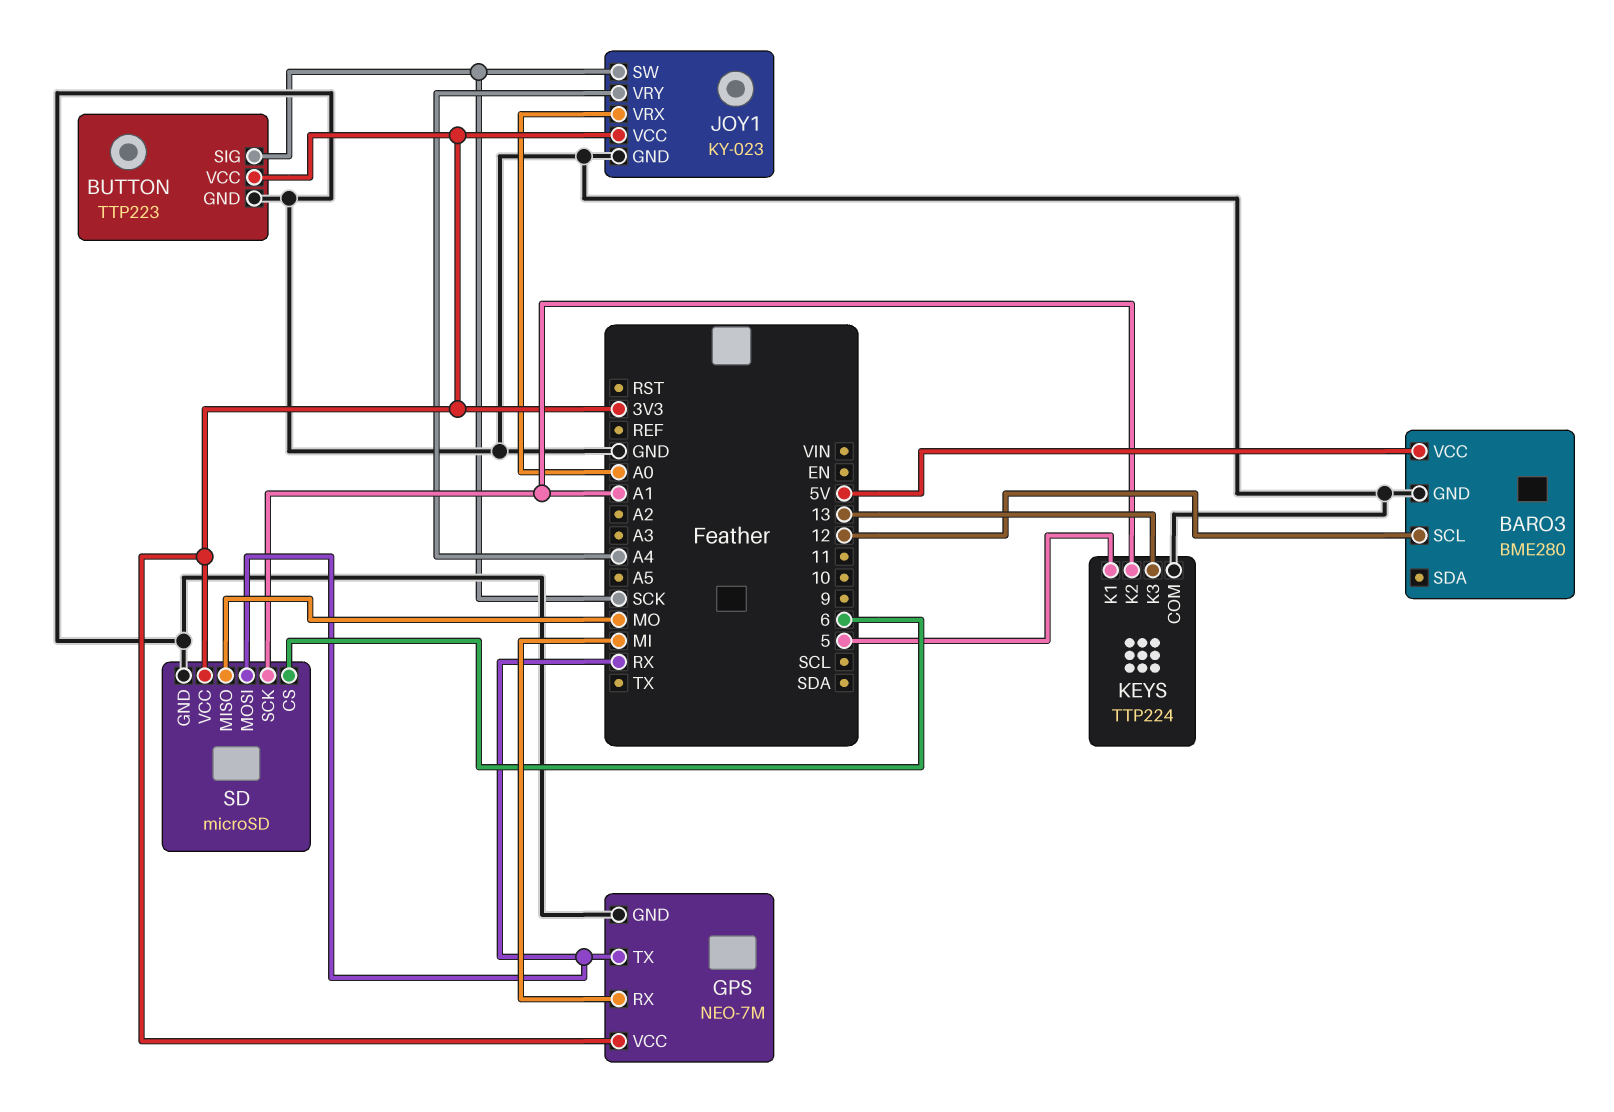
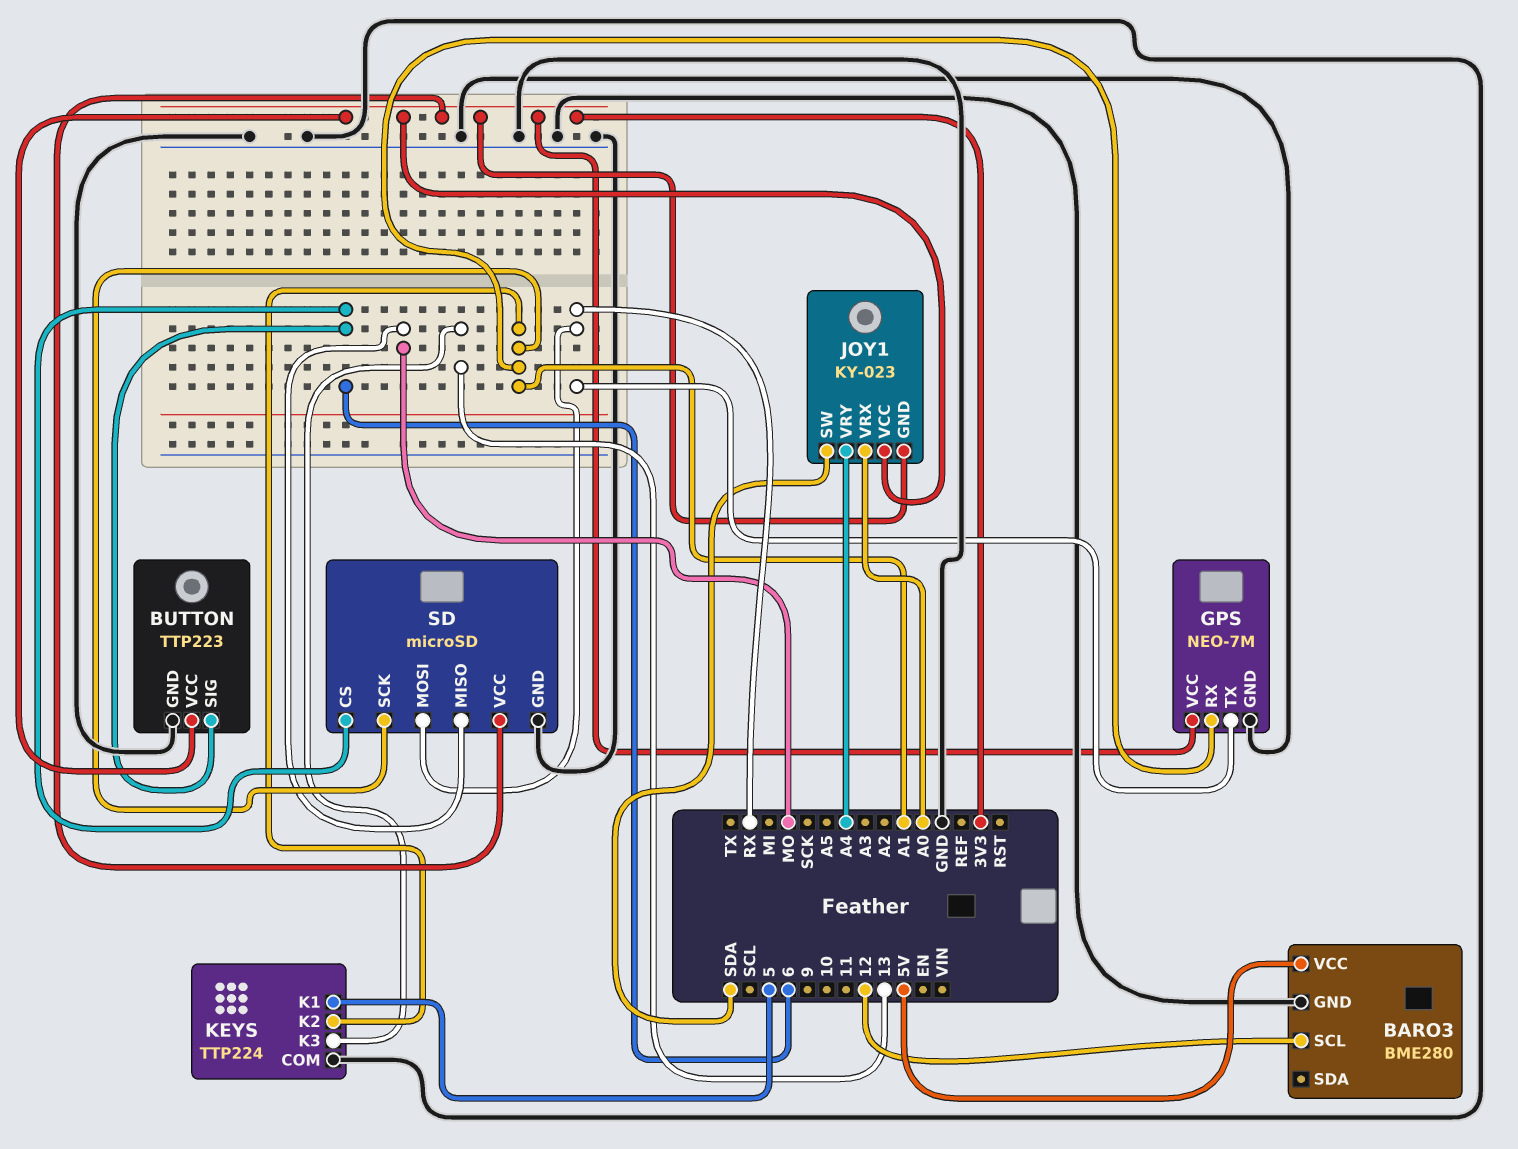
BUTTON pin SIG: SCK -> 6
GPS pin RX: MI -> A1
JOY1 pin GND: GND -> 3V3
JOY1 pin SW: SCK -> SDA

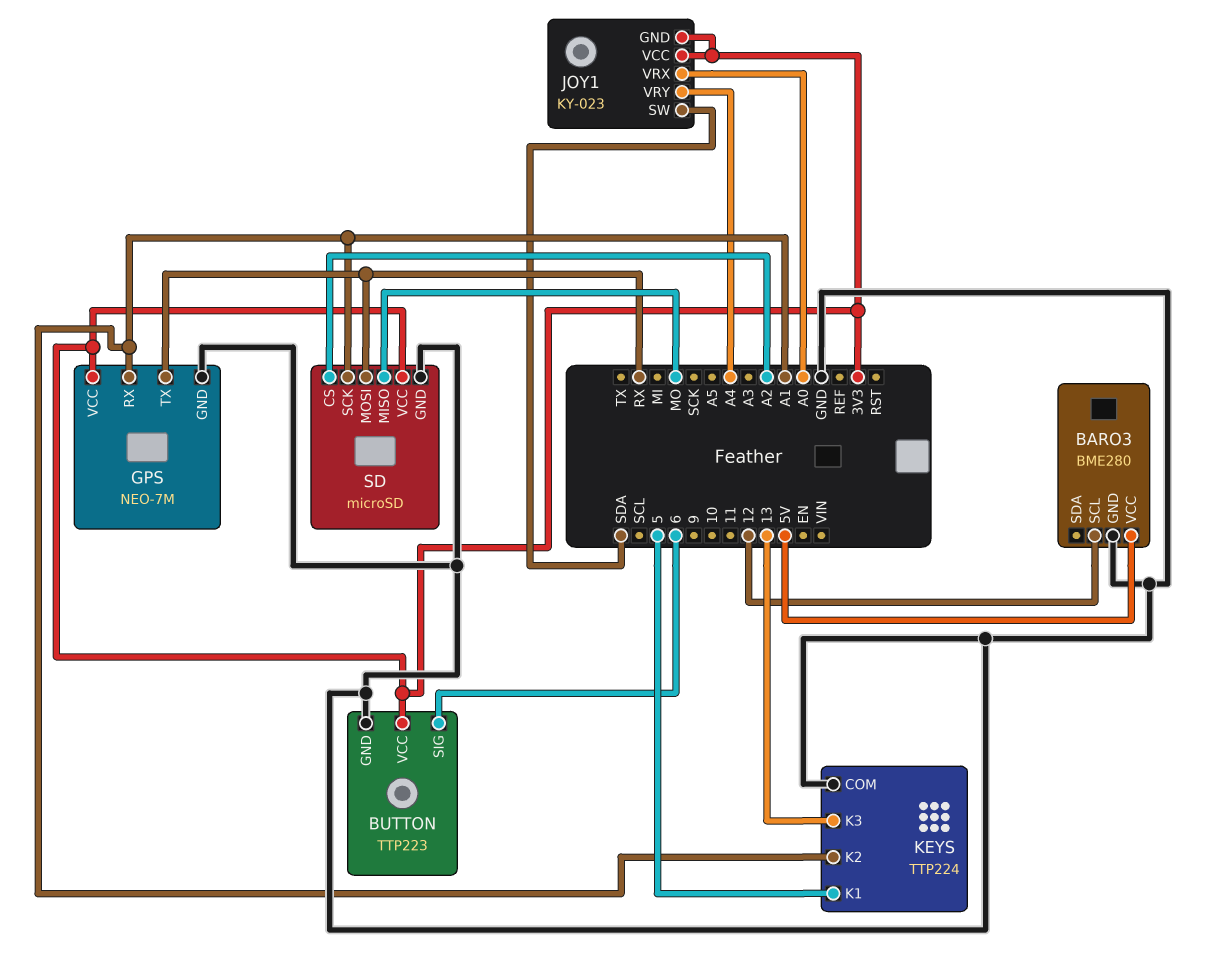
SD pin CS: 6 -> A2

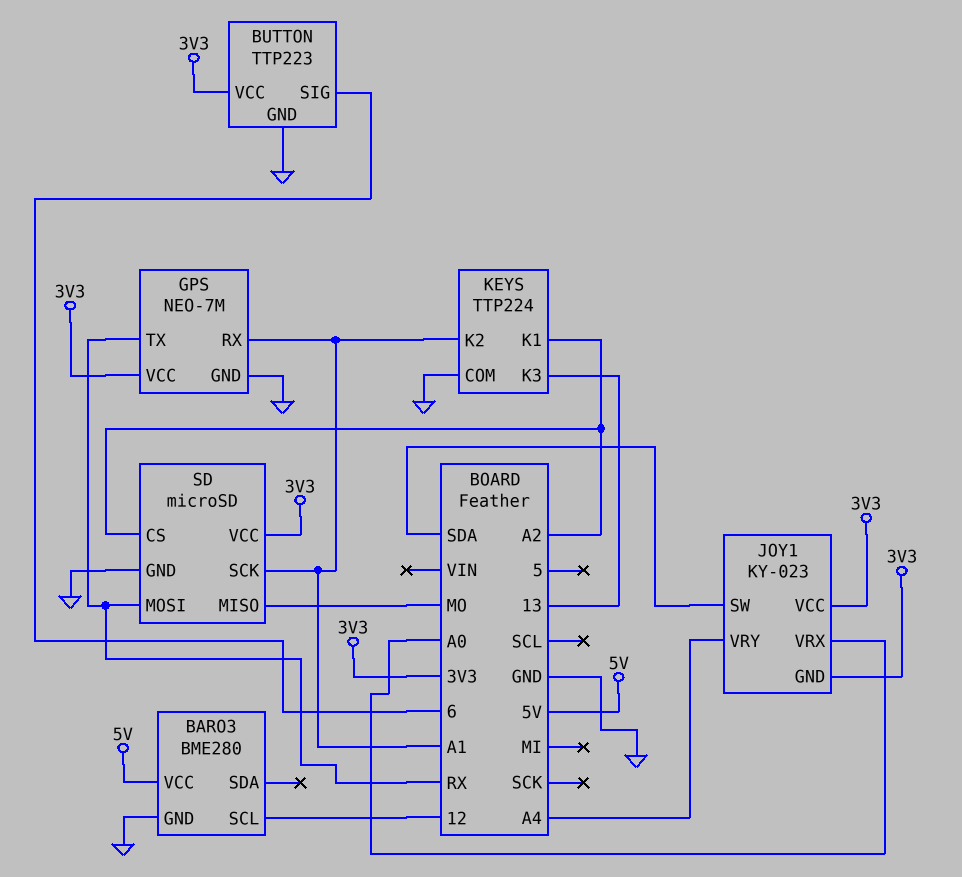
KEYS pin K1: 5 -> A2

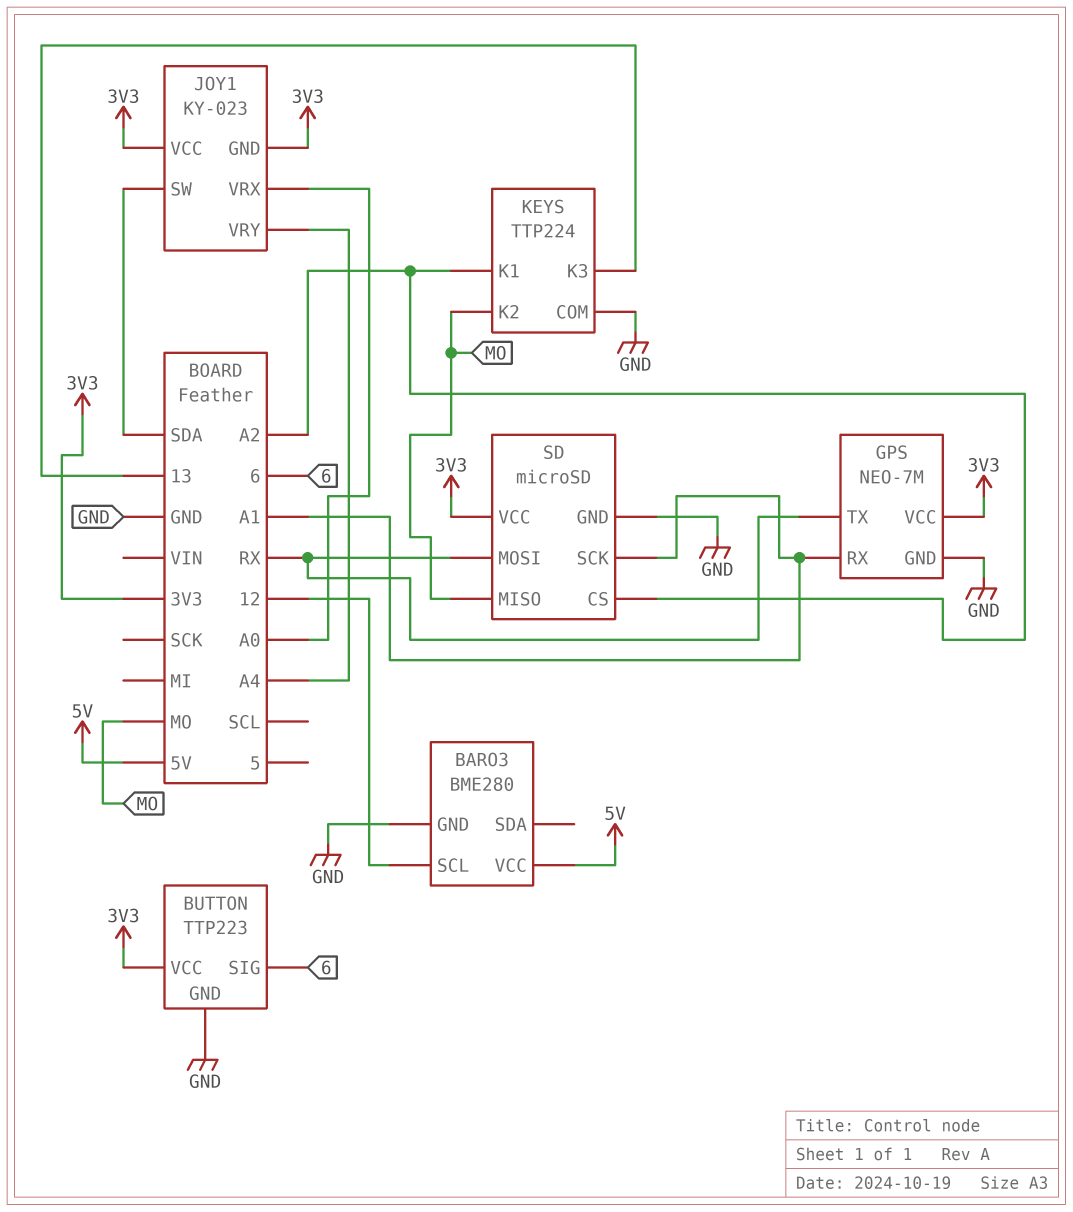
KEYS pin K2: A1 -> MO

